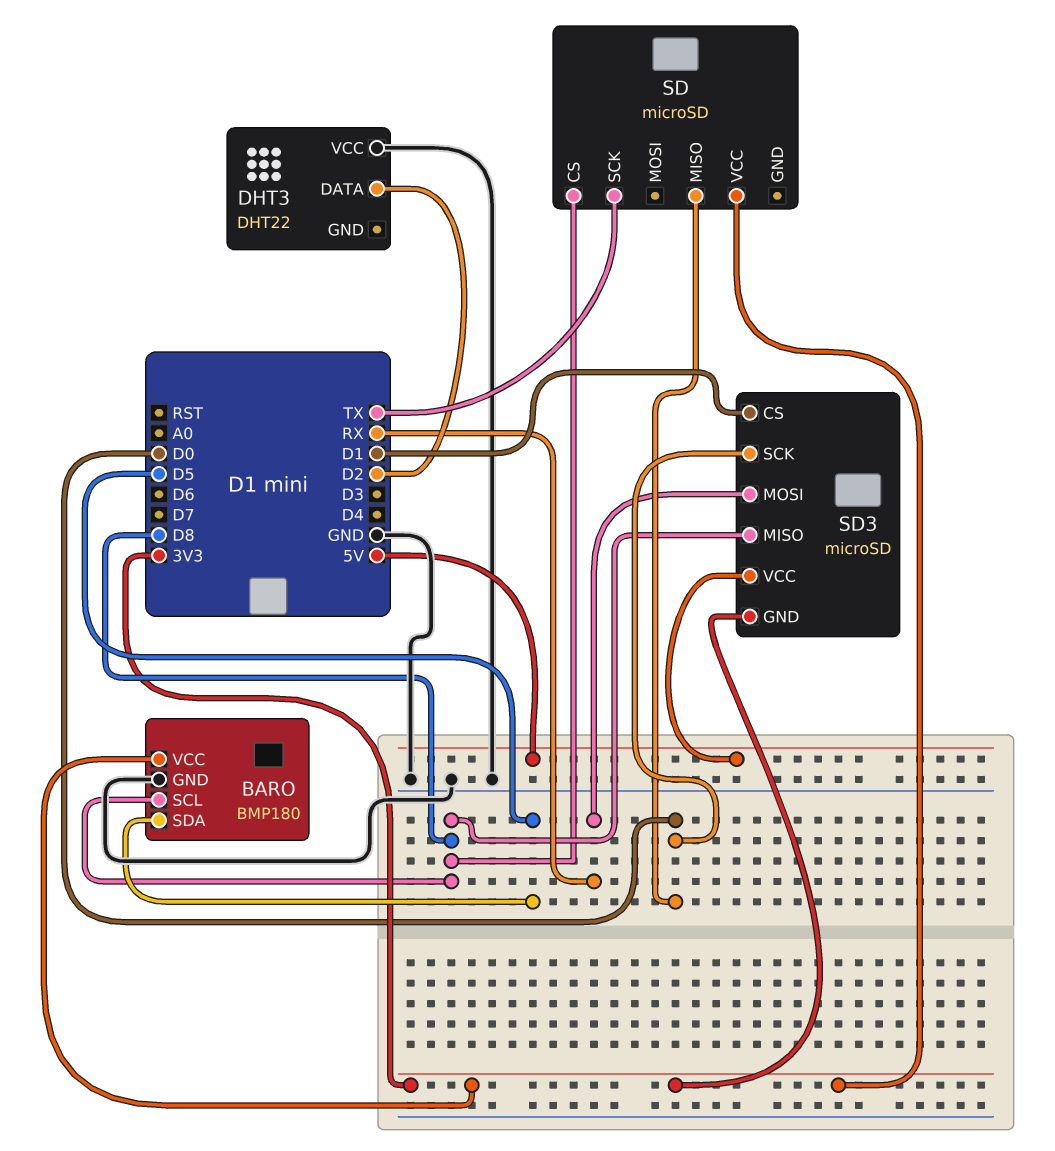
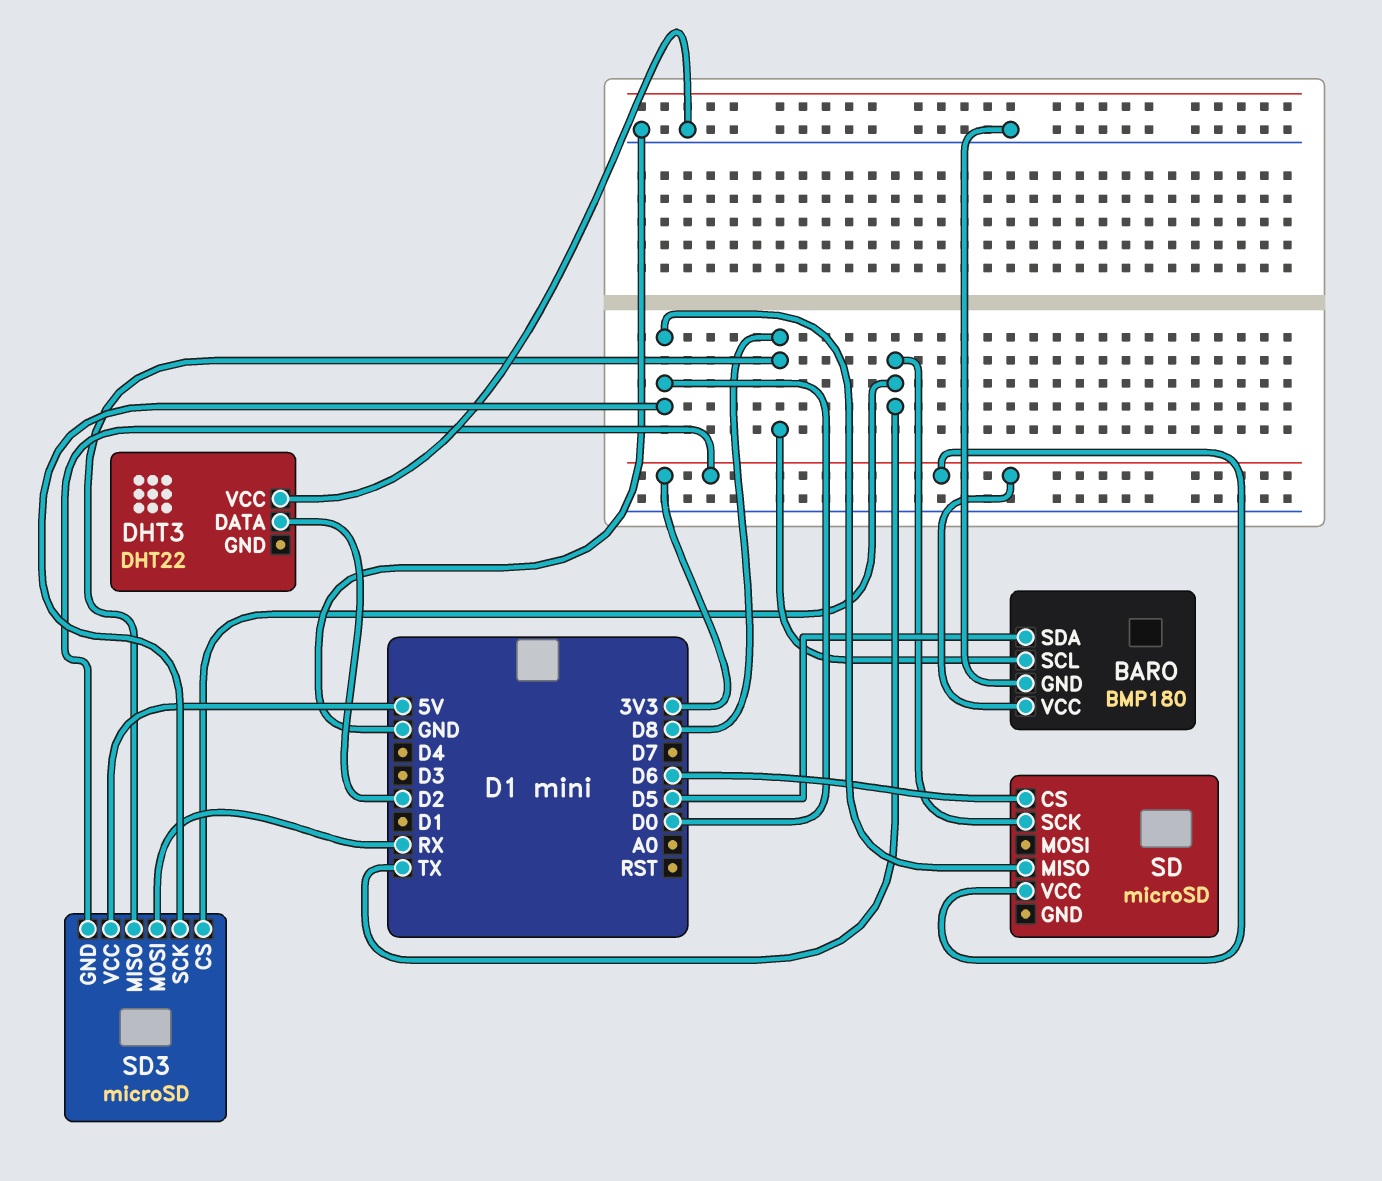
SD pin CS: D8 -> D6
SD3 pin CS: D1 -> TX

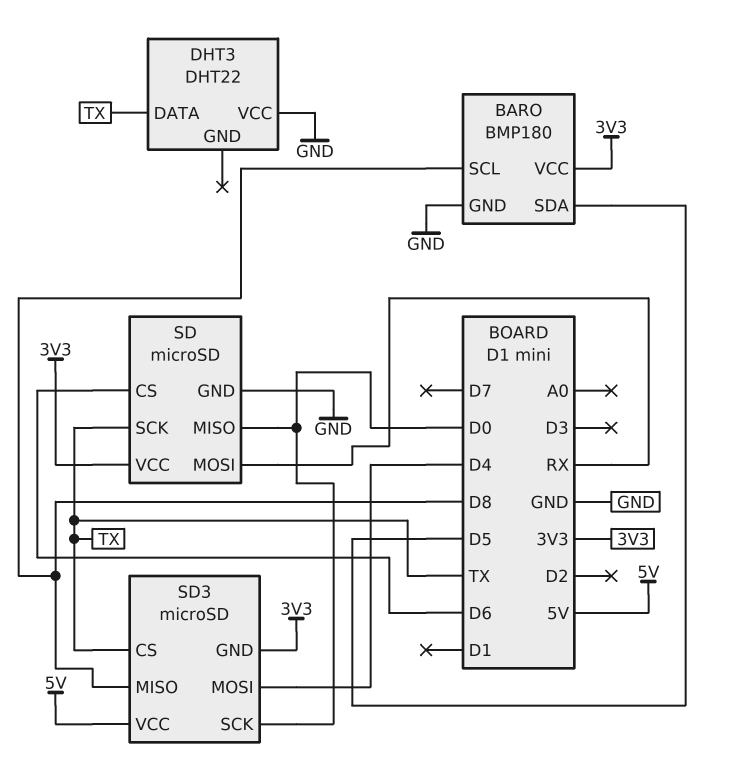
DHT3 pin DATA: D2 -> TX
SD pin GND: none -> GND
SD pin MOSI: none -> RX
SD3 pin MOSI: RX -> D4

